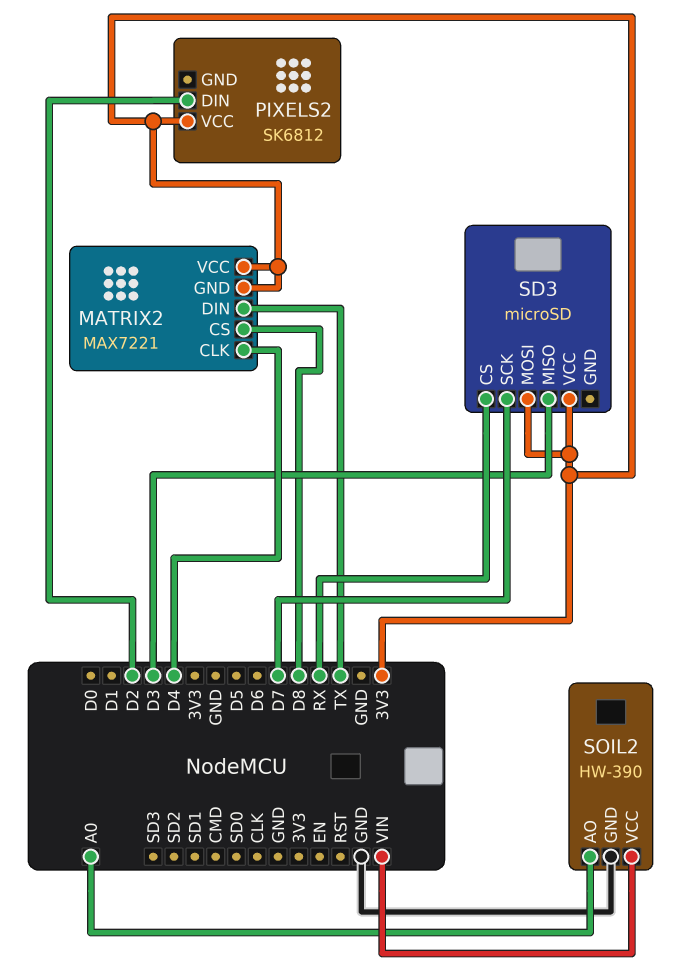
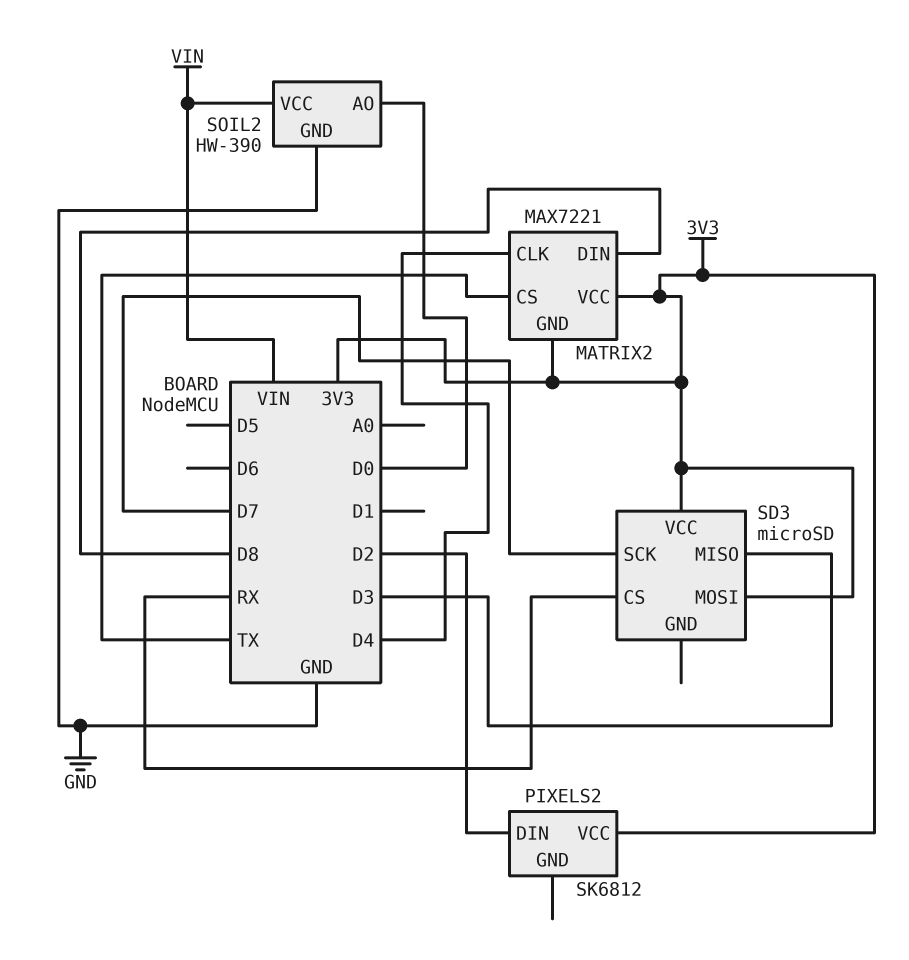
MATRIX2 pin CS: D8 -> TX
MATRIX2 pin DIN: TX -> D8
SOIL2 pin AO: A0 -> D0

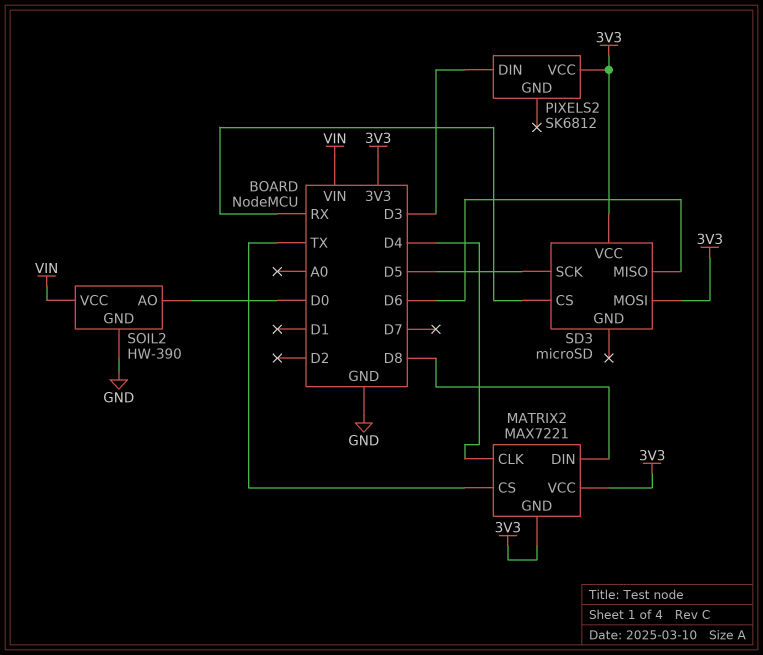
PIXELS2 pin DIN: D2 -> D3
SD3 pin MISO: D3 -> D6
SD3 pin SCK: D7 -> D5

